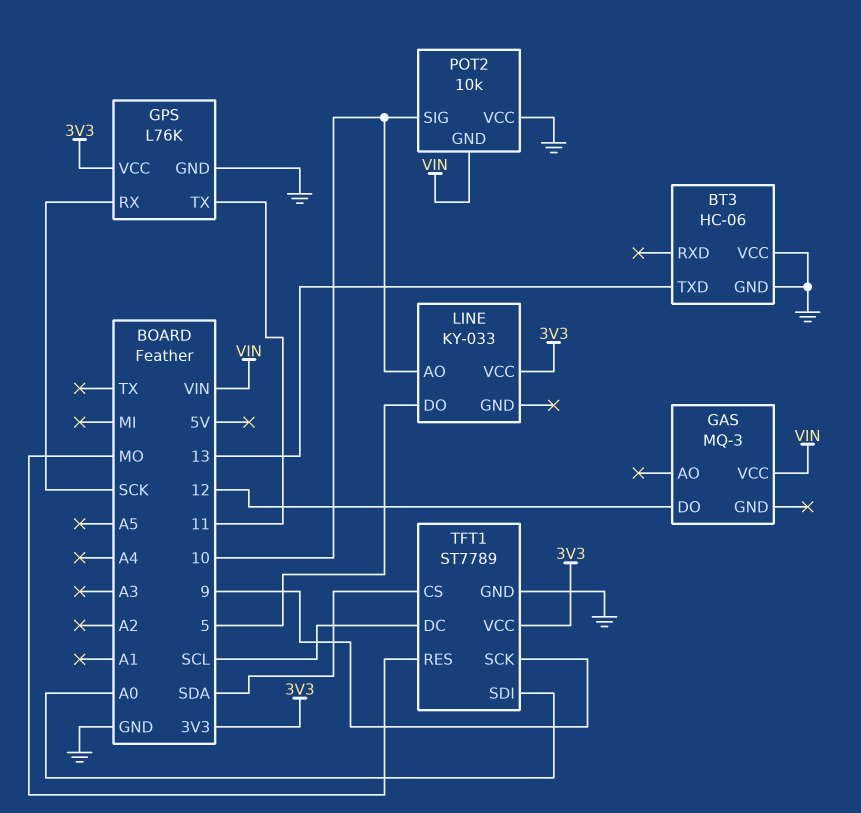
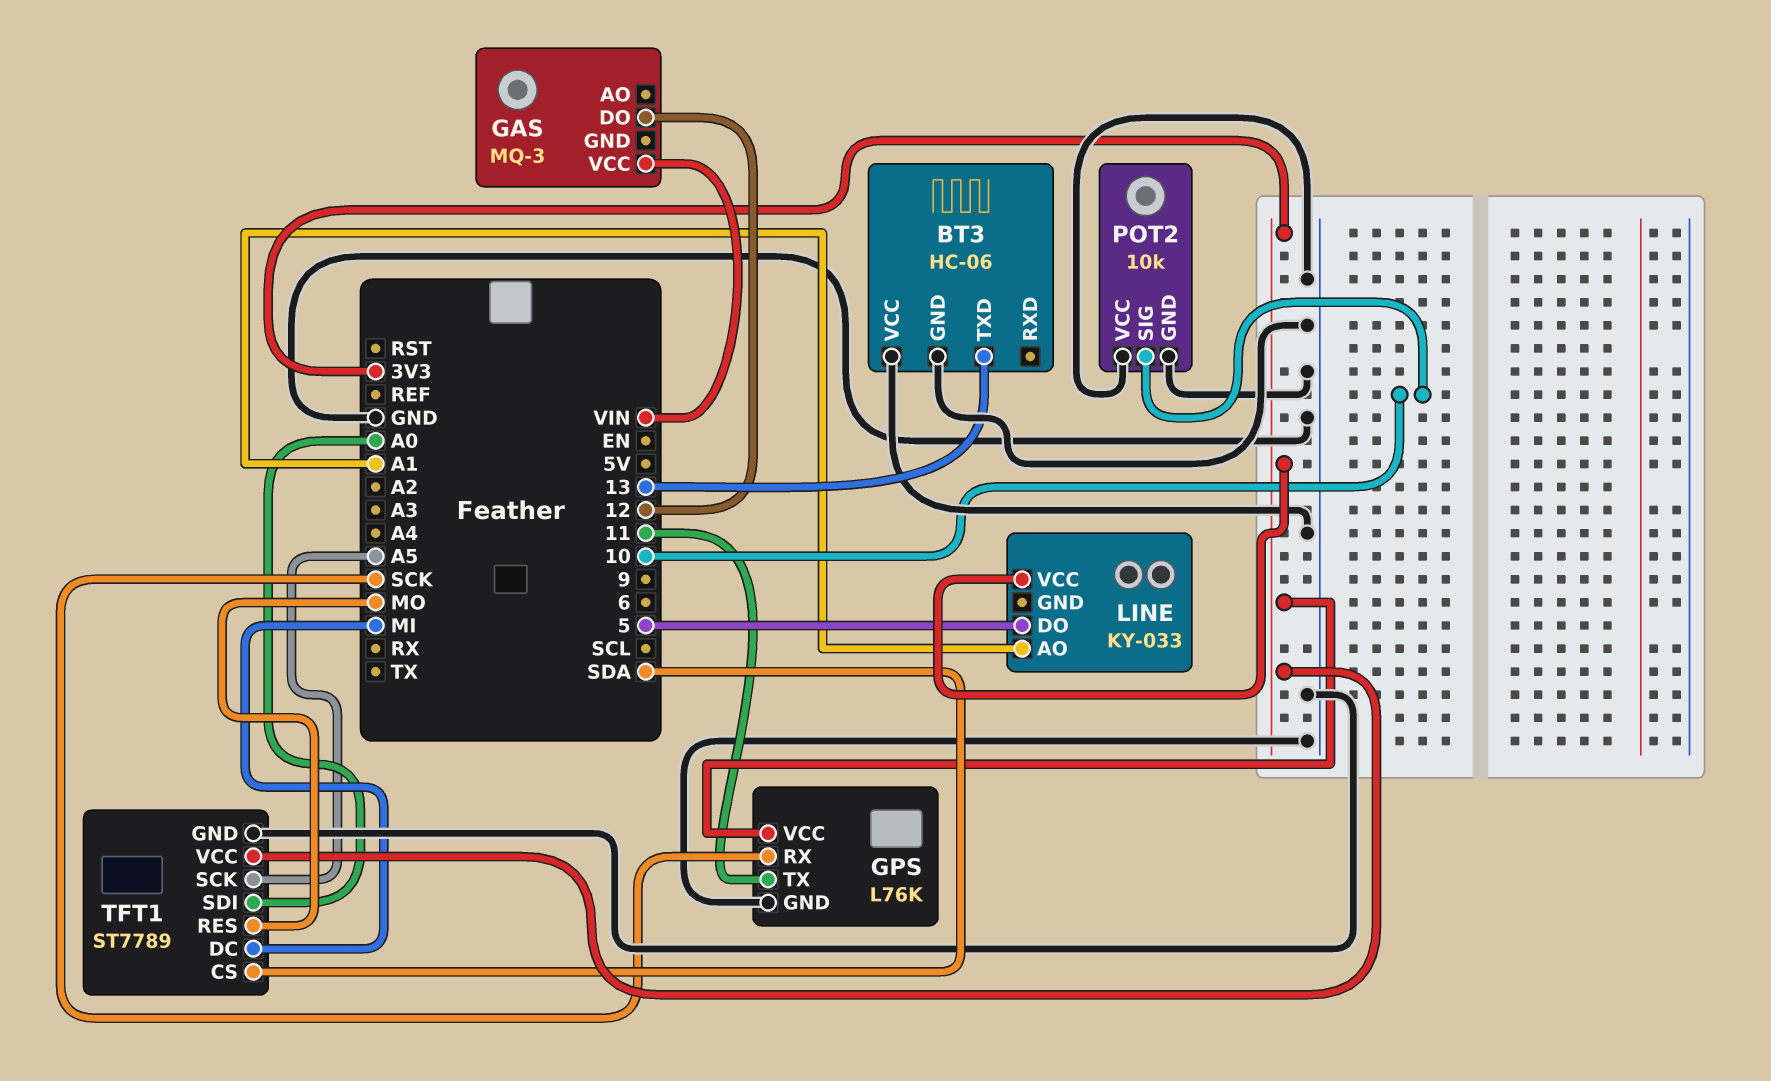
LINE pin AO: 10 -> A1
POT2 pin GND: VIN -> GND
TFT1 pin DC: SCL -> MI
TFT1 pin SCK: 9 -> A5

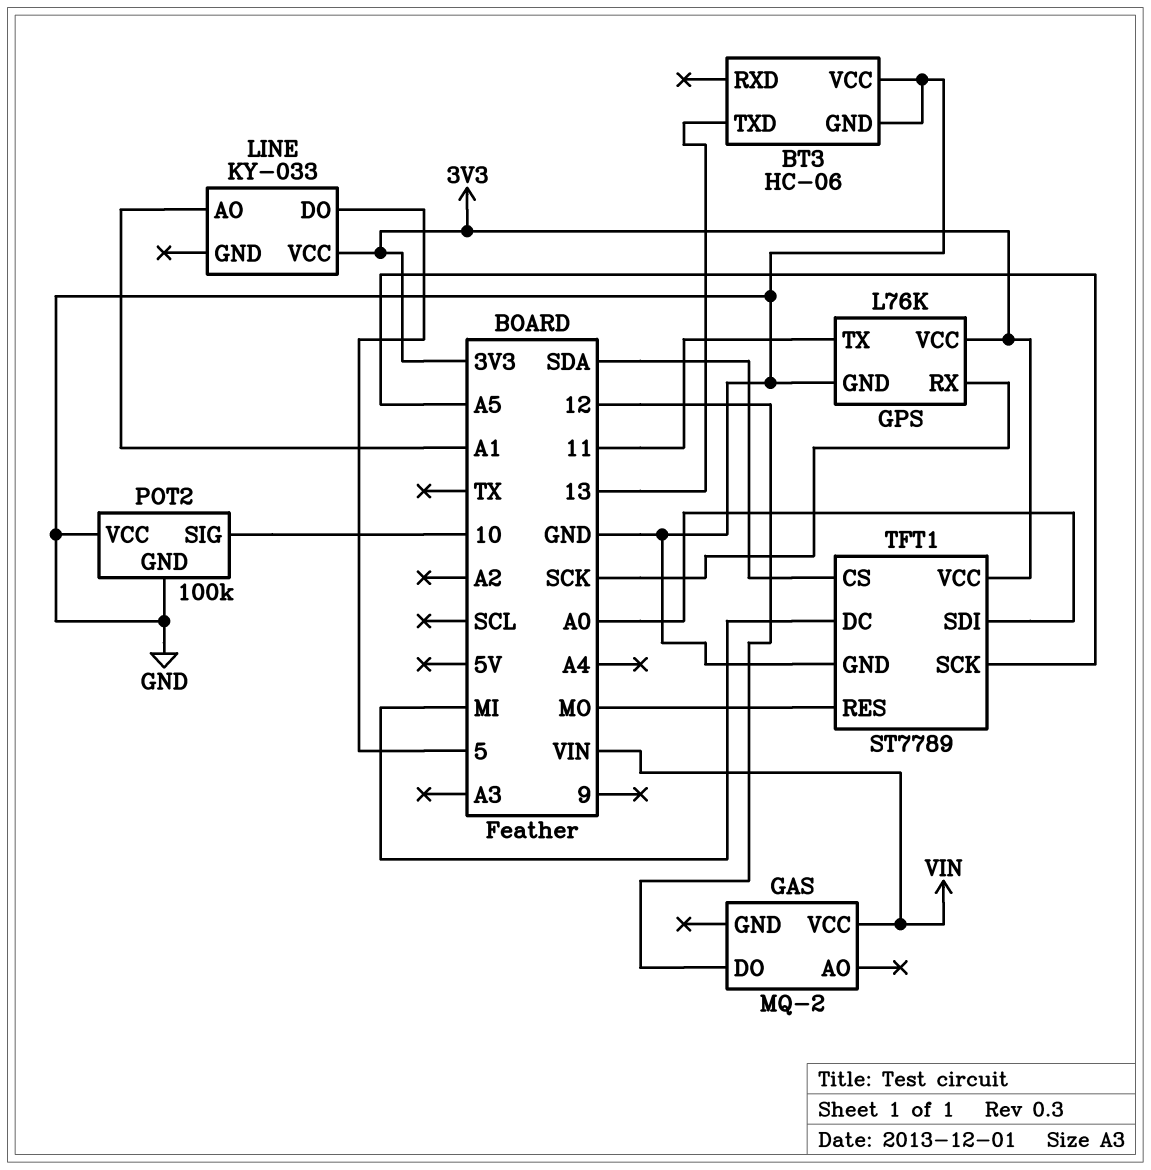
GAS: MQ-3 -> MQ-2
POT2: 10k -> 100k

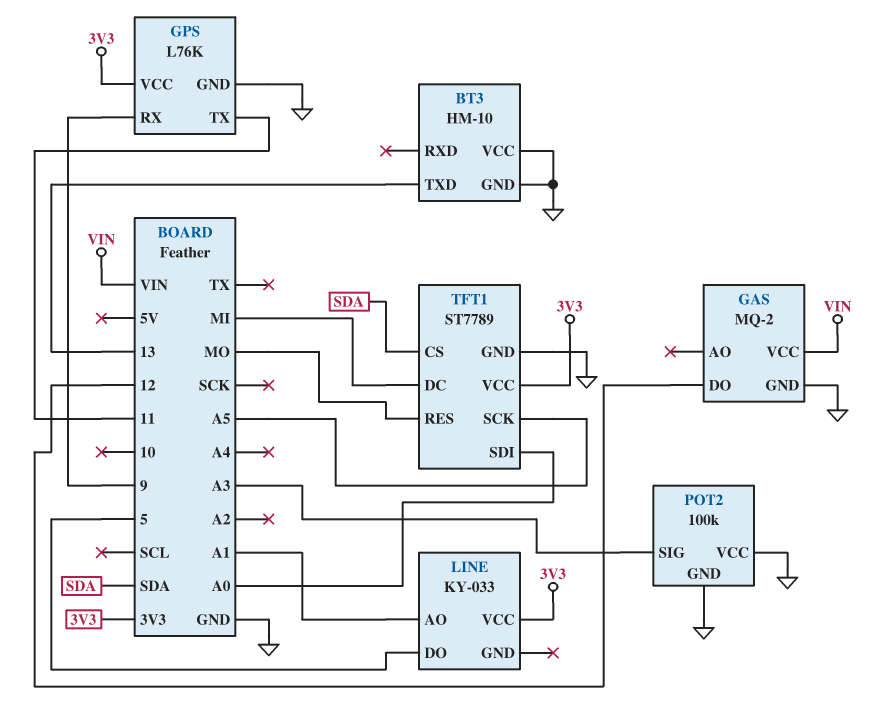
BT3: HC-06 -> HM-10
GAS pin GND: none -> GND
GPS pin RX: SCK -> 9
POT2 pin SIG: 10 -> A3

